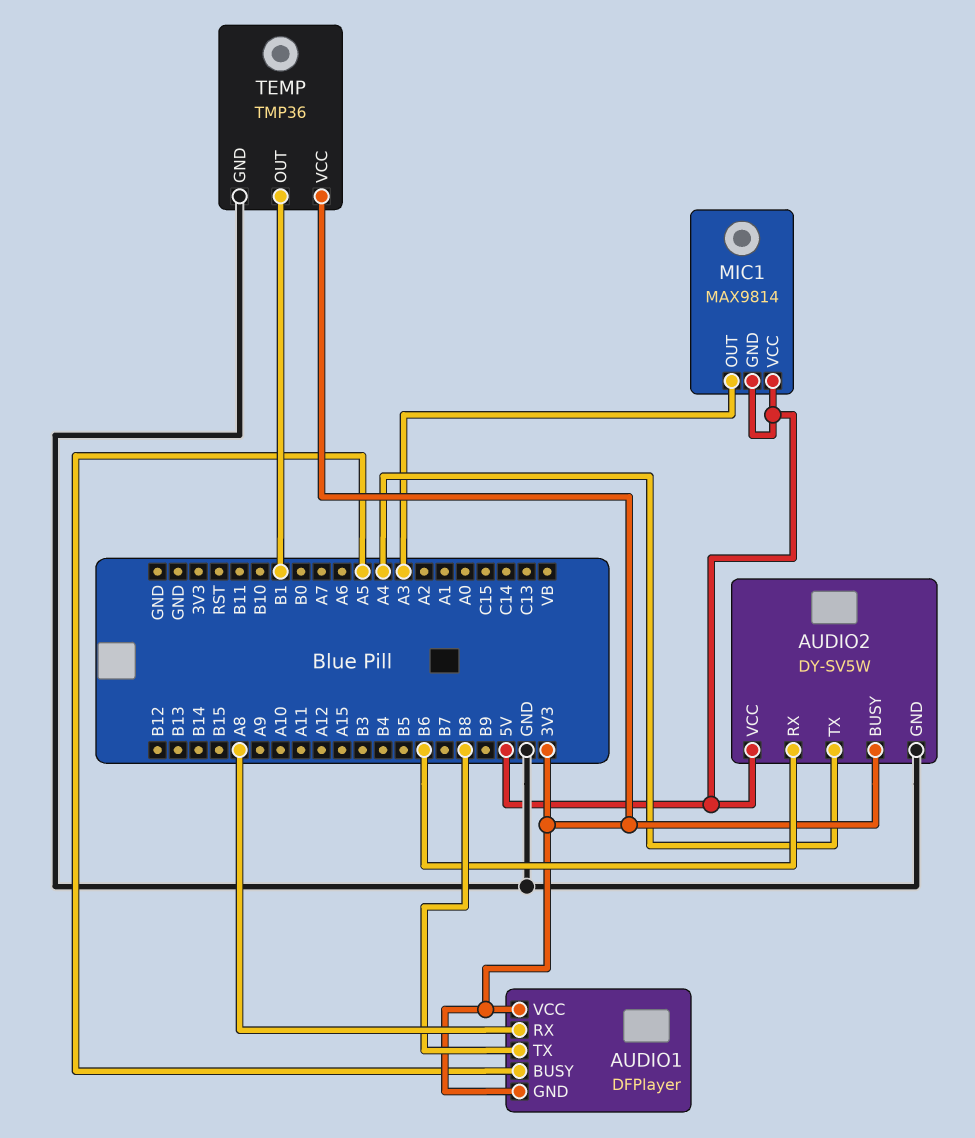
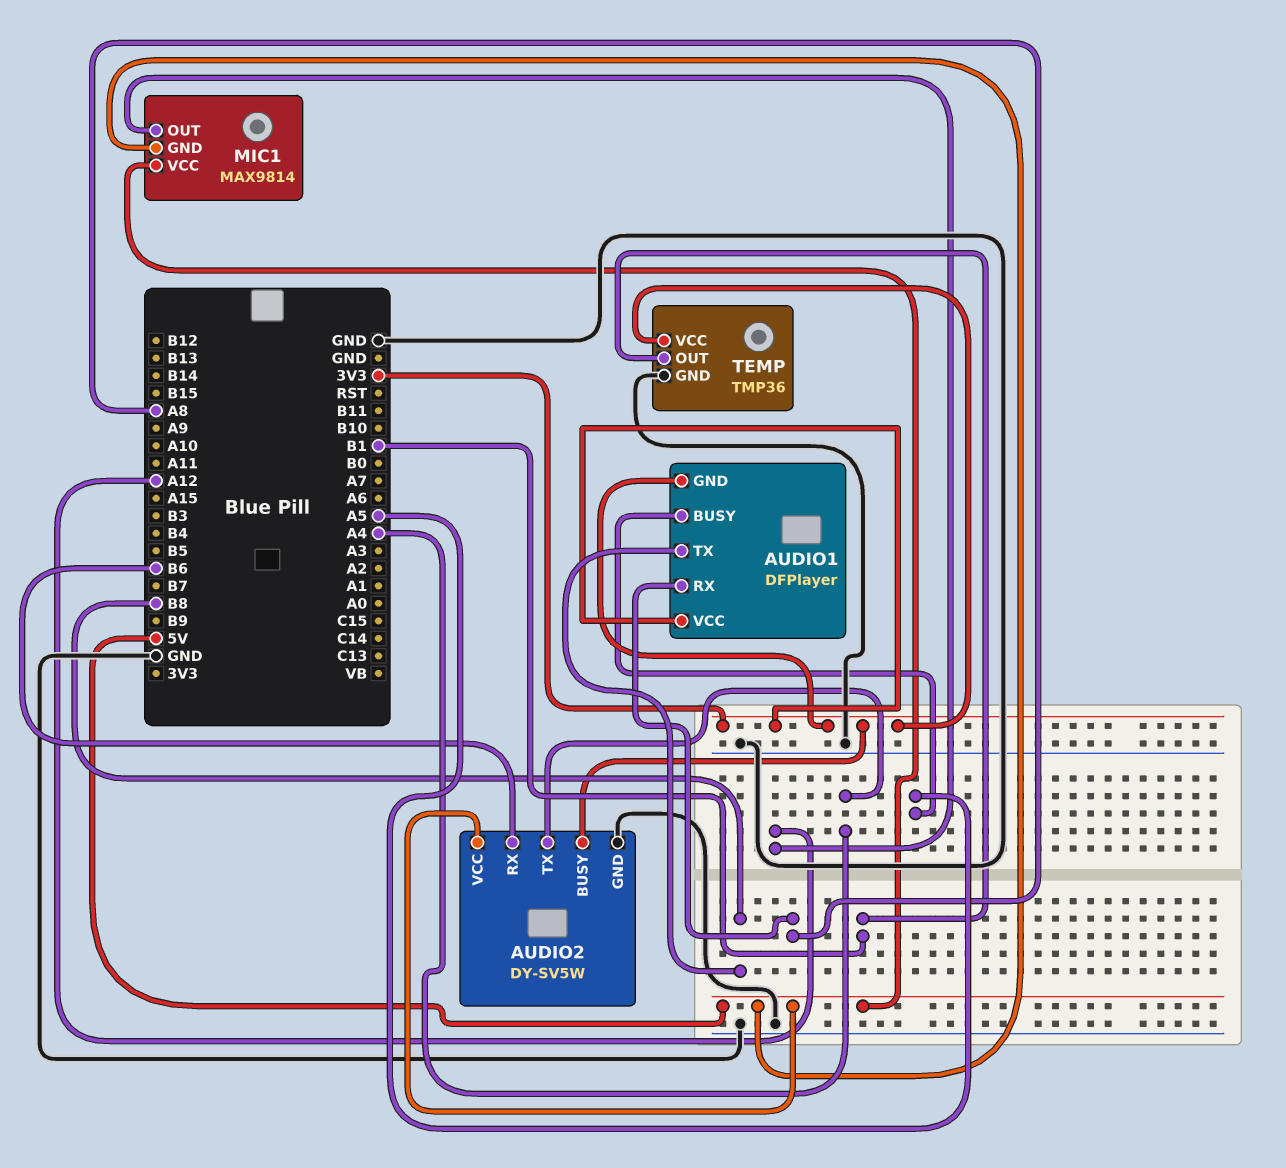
MIC1 pin OUT: A3 -> A12

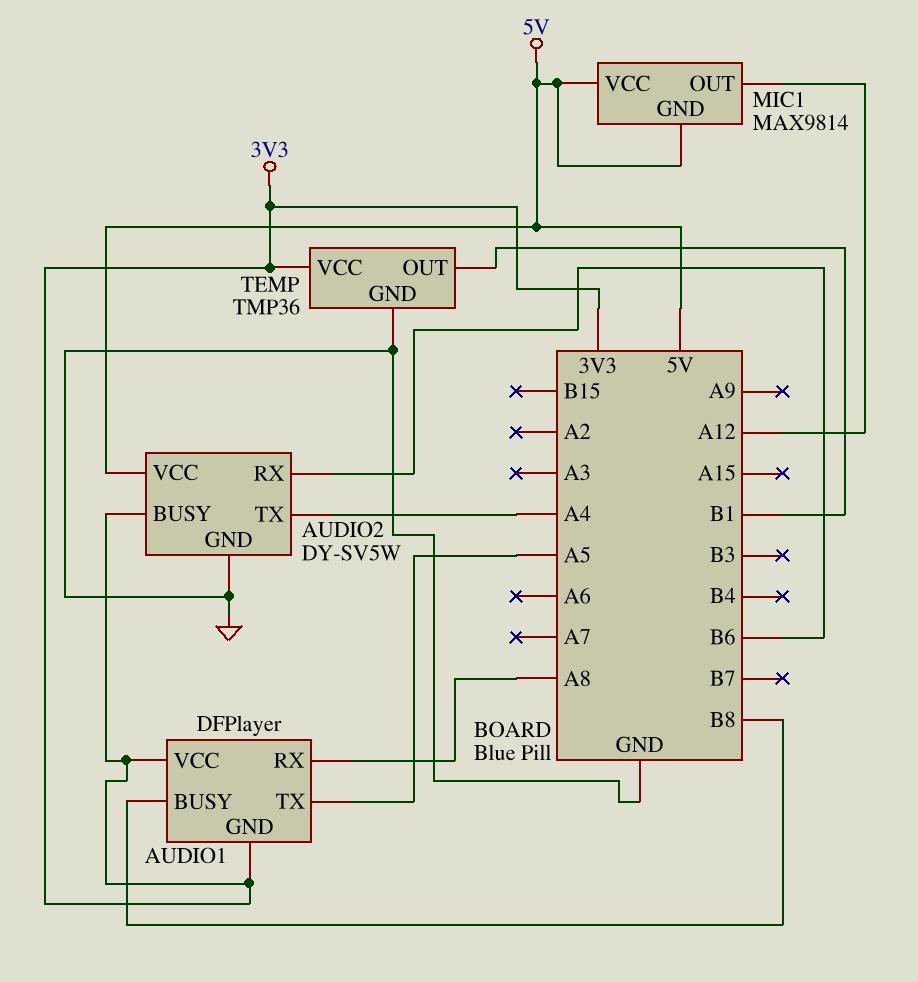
AUDIO1 pin BUSY: A5 -> B8
AUDIO1 pin TX: B8 -> A5

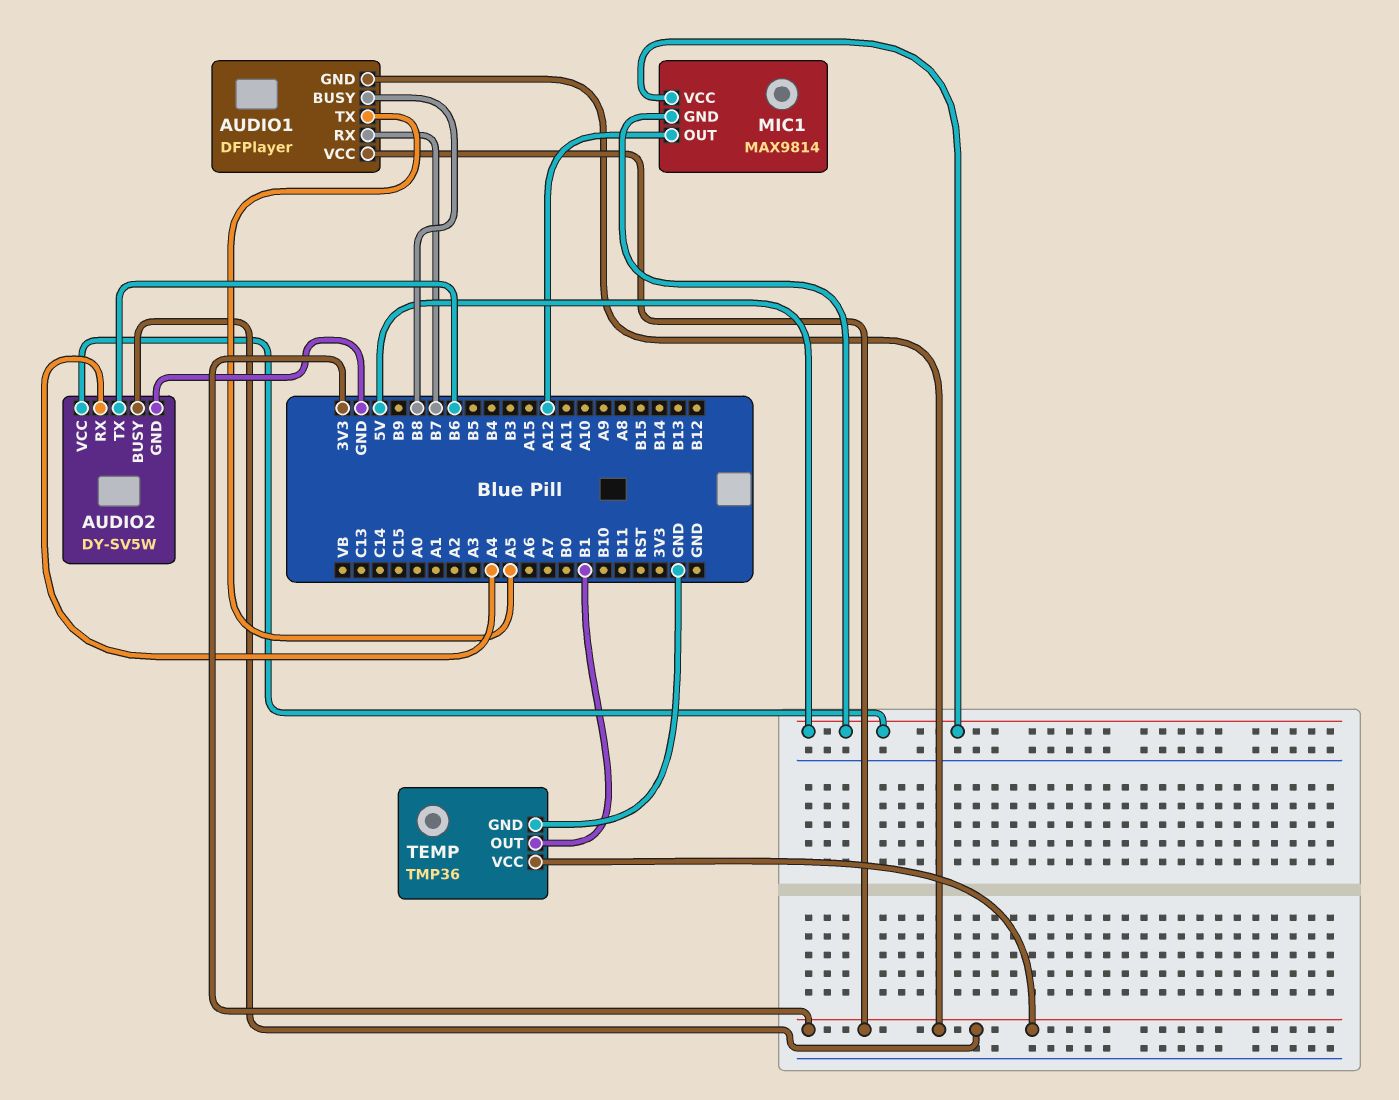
AUDIO1 pin RX: A8 -> B7
AUDIO2 pin RX: B6 -> A4
AUDIO2 pin TX: A4 -> B6

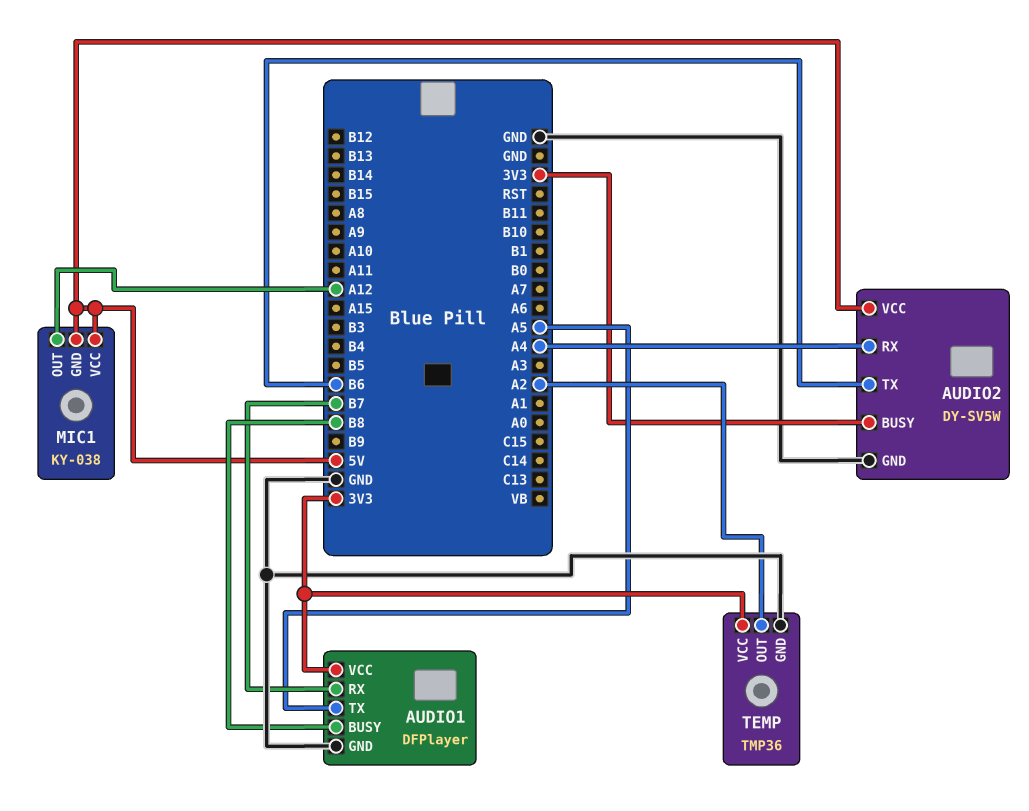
AUDIO1 pin GND: 3V3 -> GND
MIC1: MAX9814 -> KY-038
TEMP pin OUT: B1 -> A2

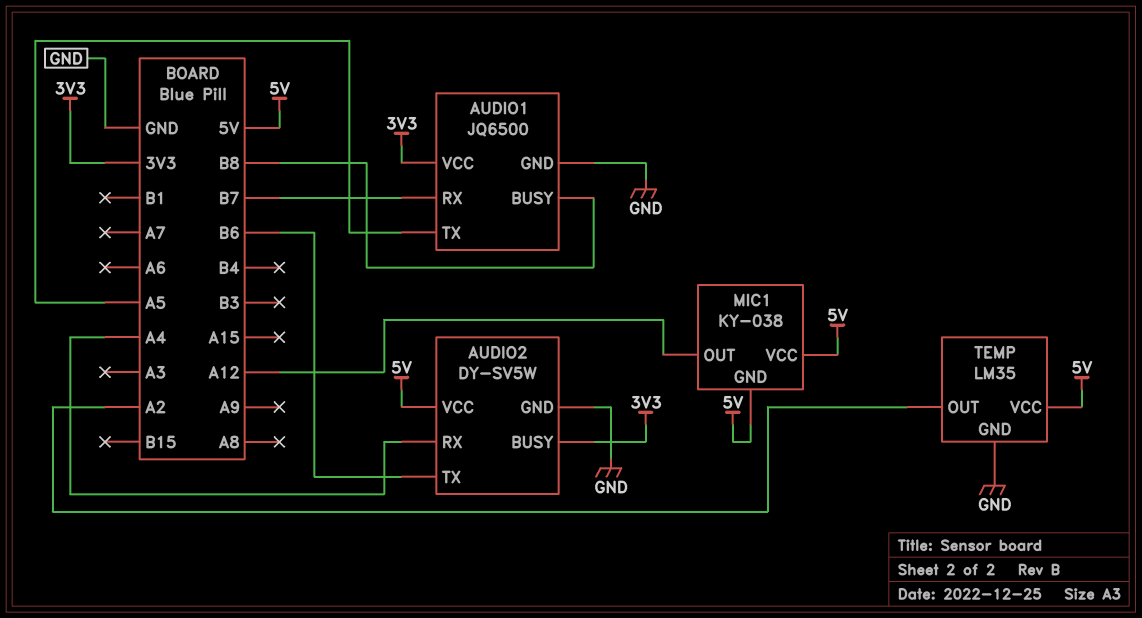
AUDIO1: DFPlayer -> JQ6500
TEMP: TMP36 -> LM35
TEMP pin VCC: 3V3 -> 5V

